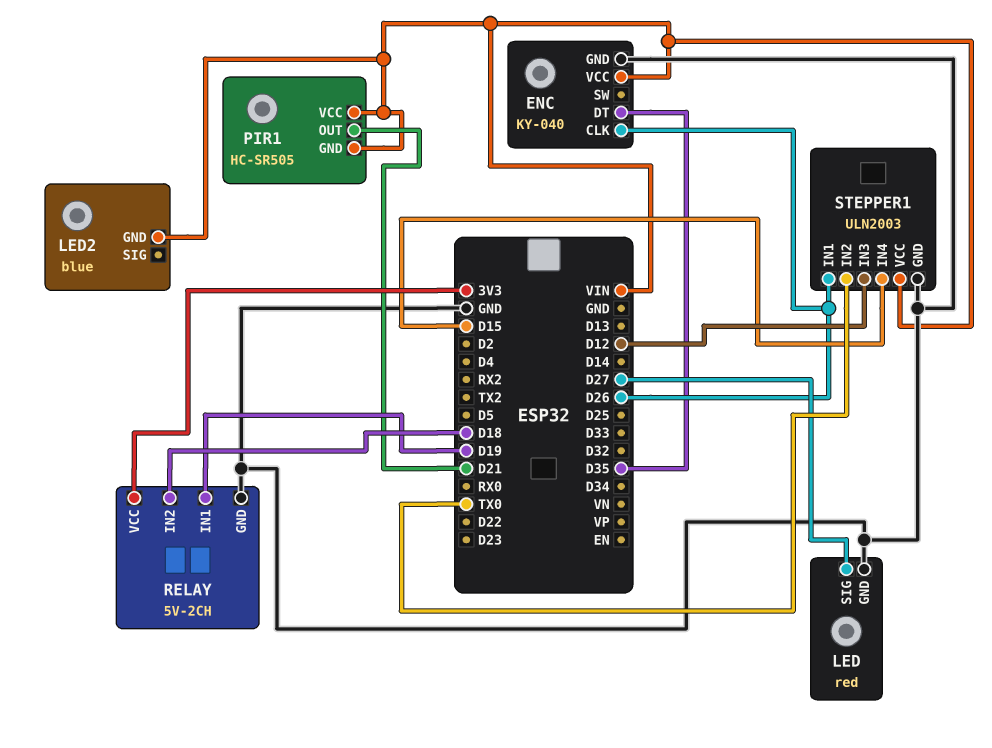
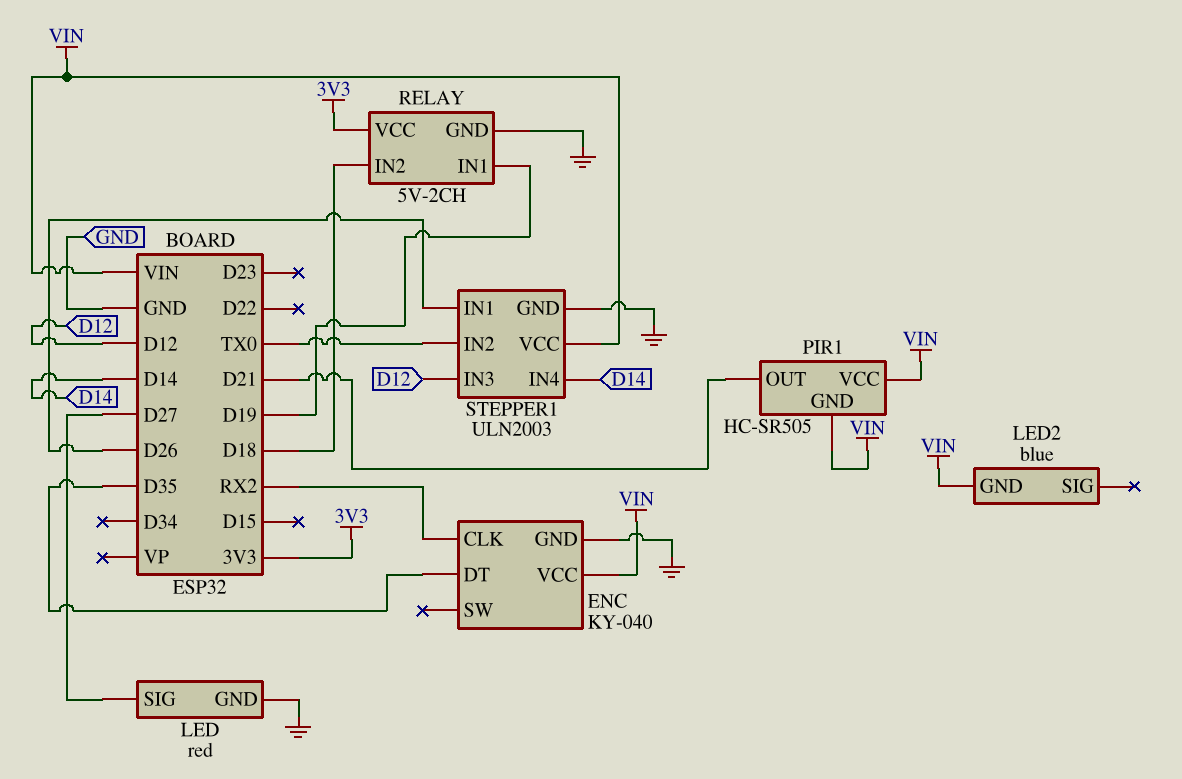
ENC pin CLK: D26 -> RX2
STEPPER1 pin IN4: D15 -> D14

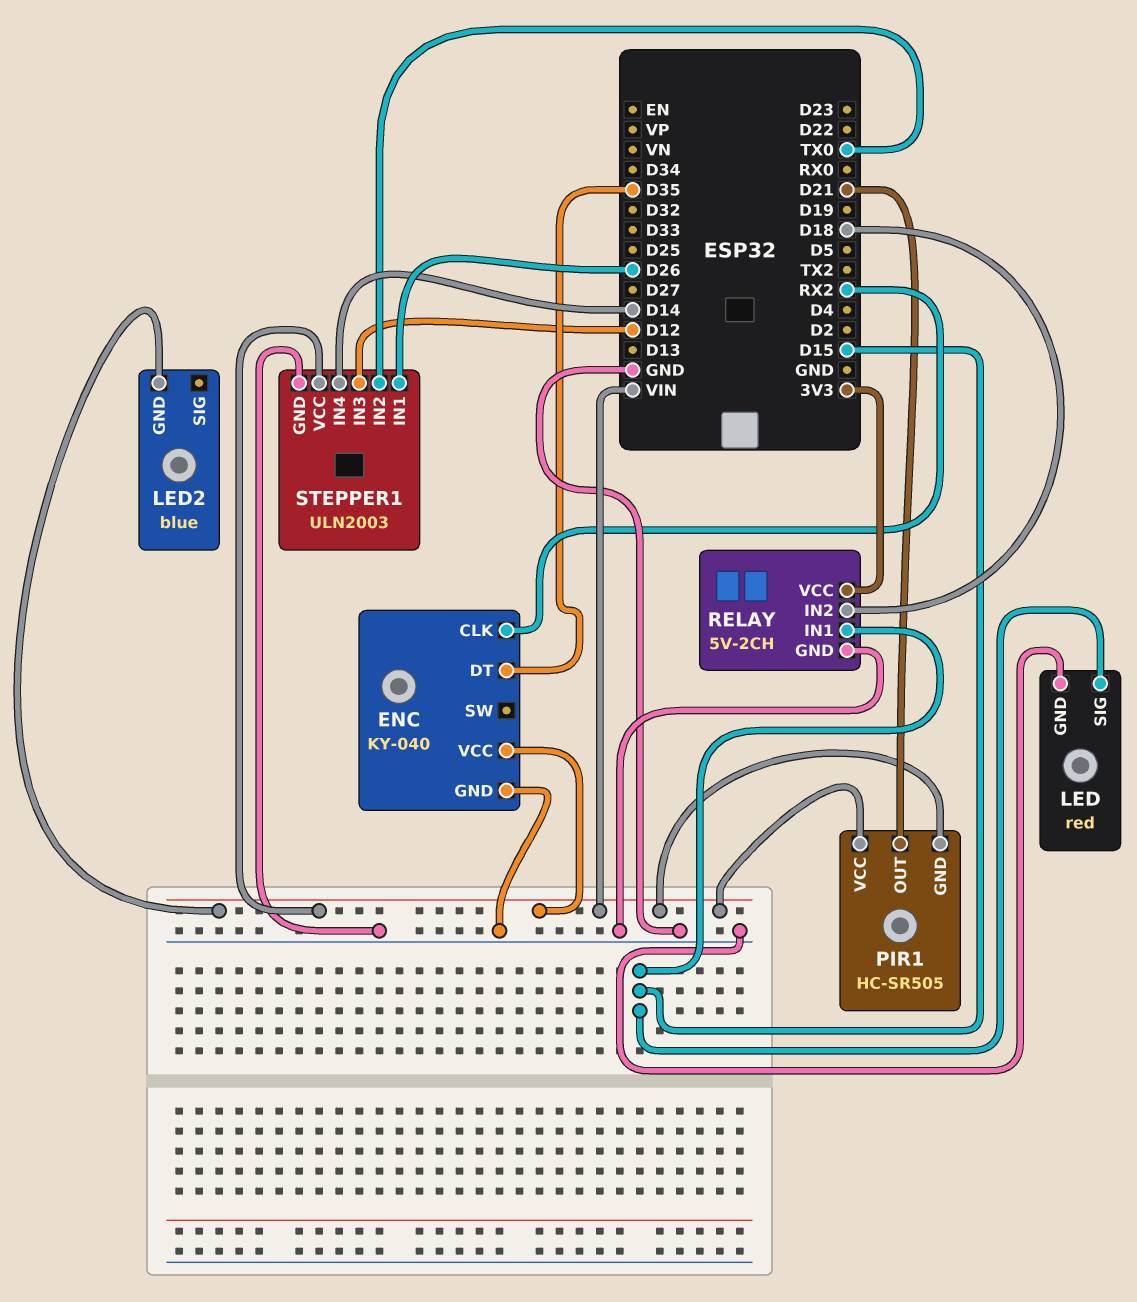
LED pin SIG: D27 -> D15
RELAY pin IN1: D19 -> D15

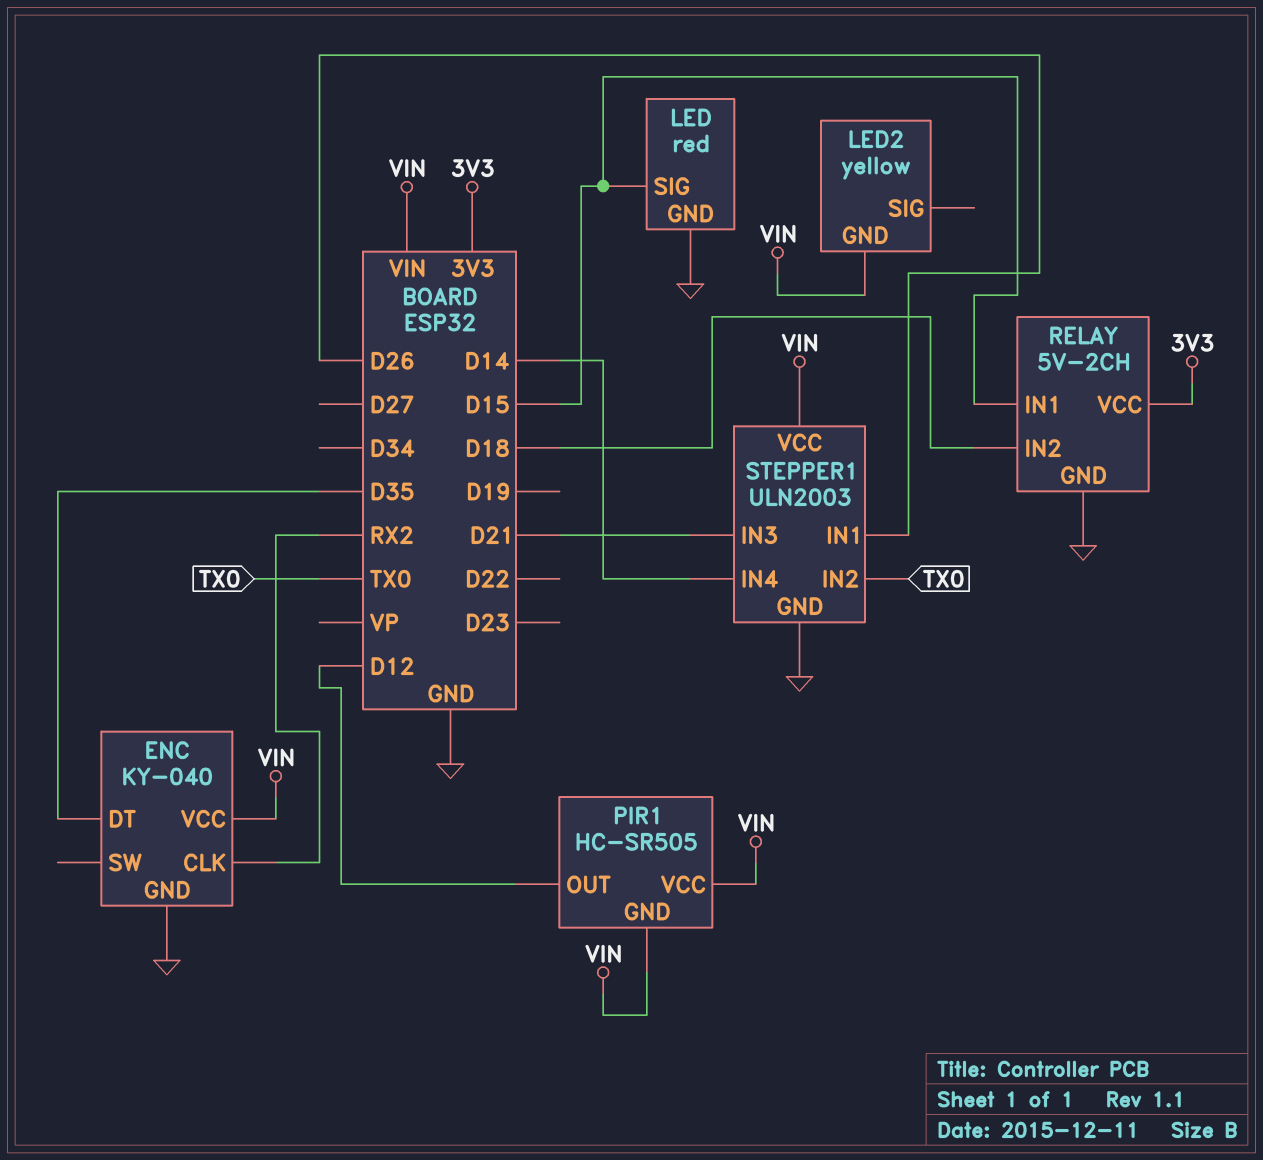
LED2: blue -> yellow
PIR1 pin OUT: D21 -> D12
STEPPER1 pin IN3: D12 -> D21

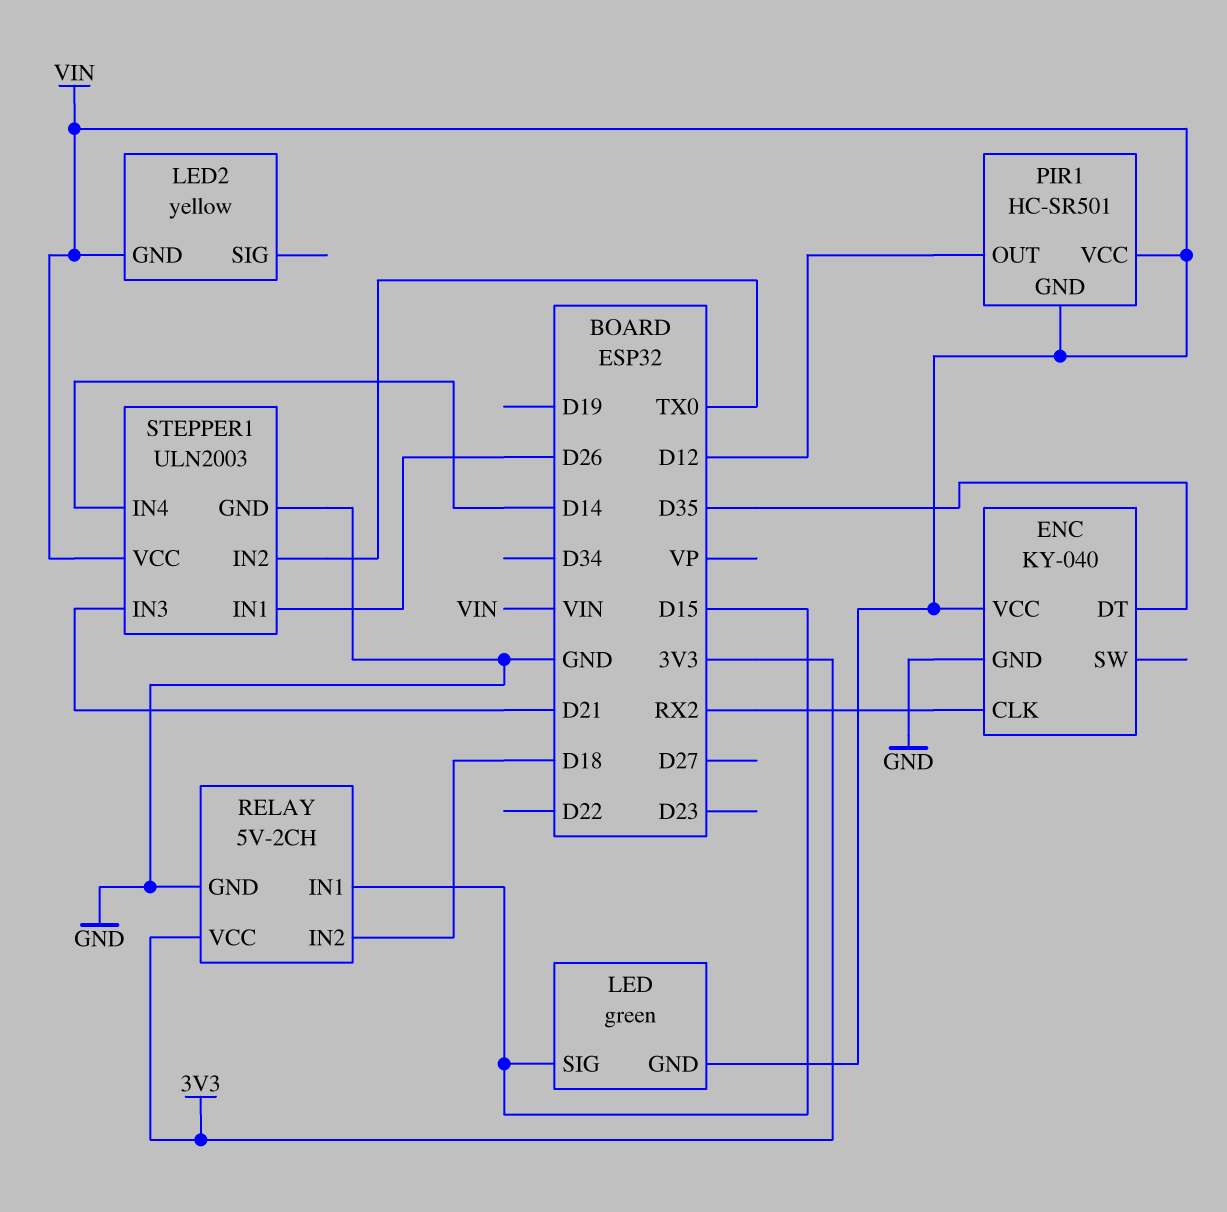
LED: red -> green
LED pin GND: GND -> VIN
PIR1: HC-SR505 -> HC-SR501

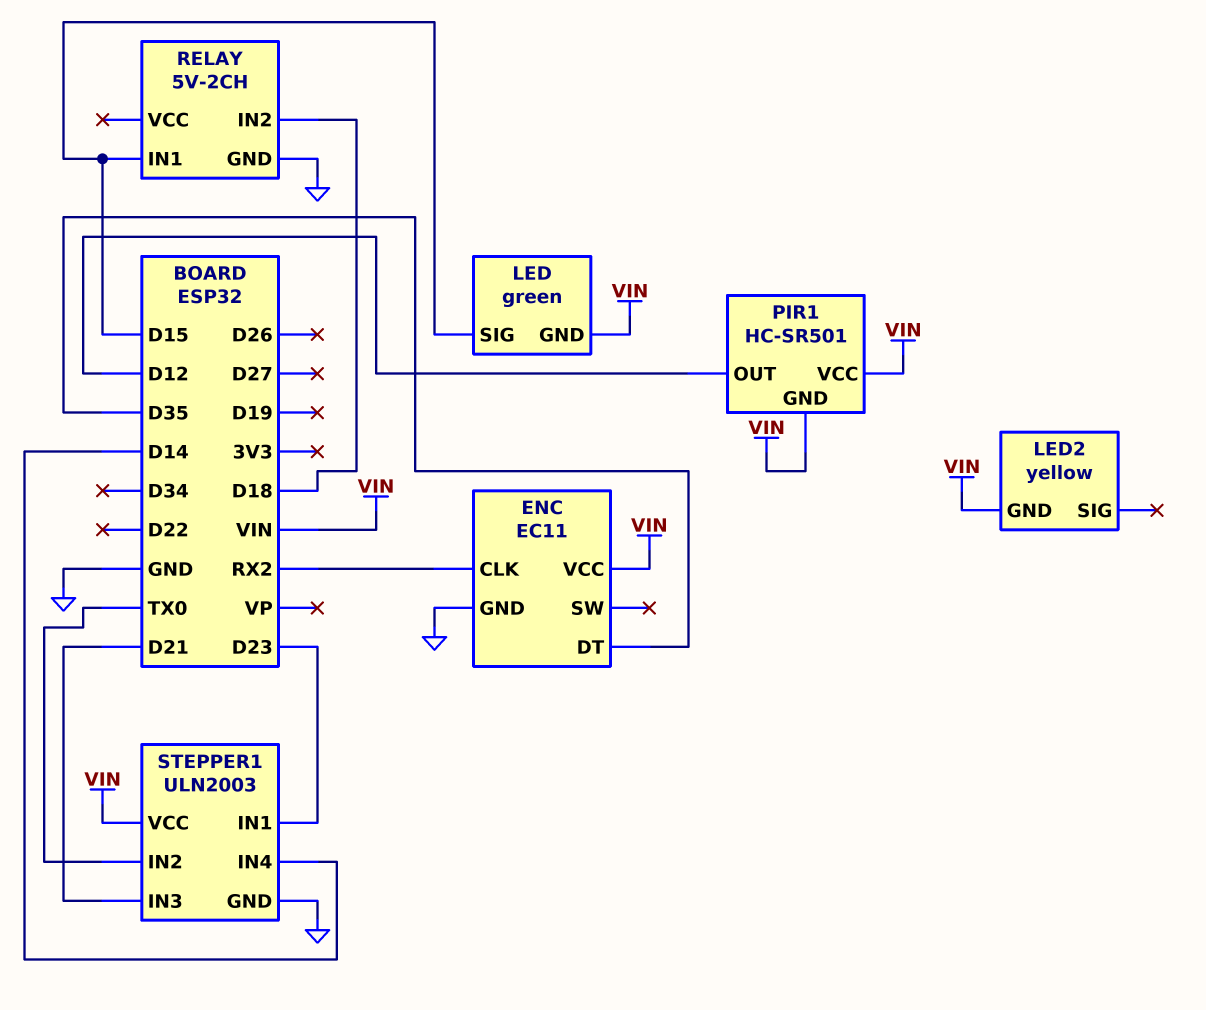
ENC: KY-040 -> EC11
RELAY pin VCC: 3V3 -> none
STEPPER1 pin IN1: D26 -> D23

